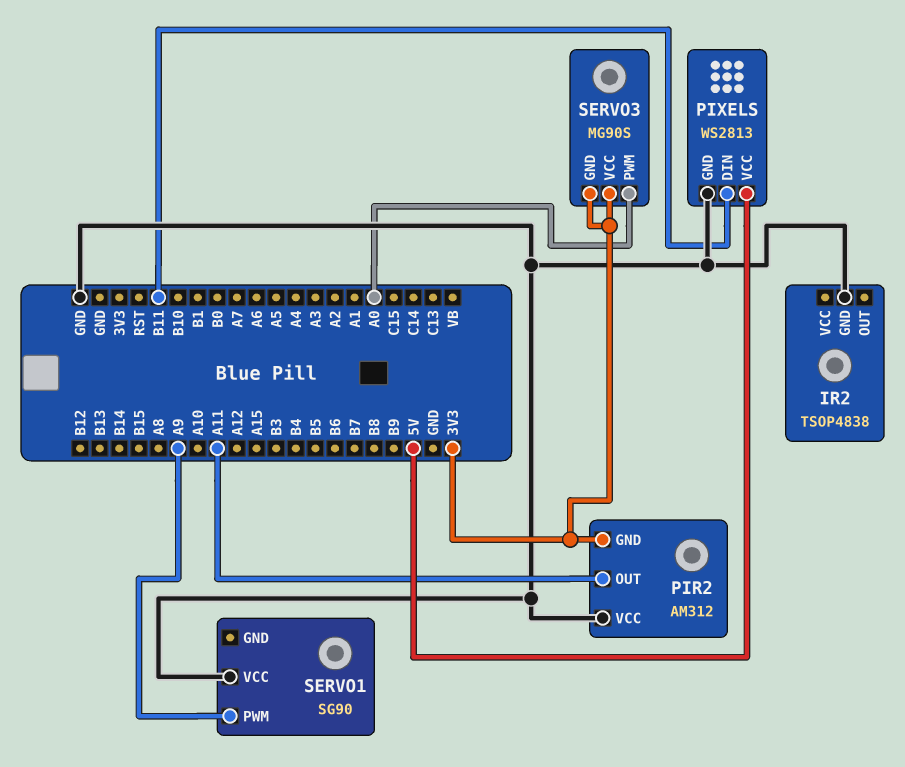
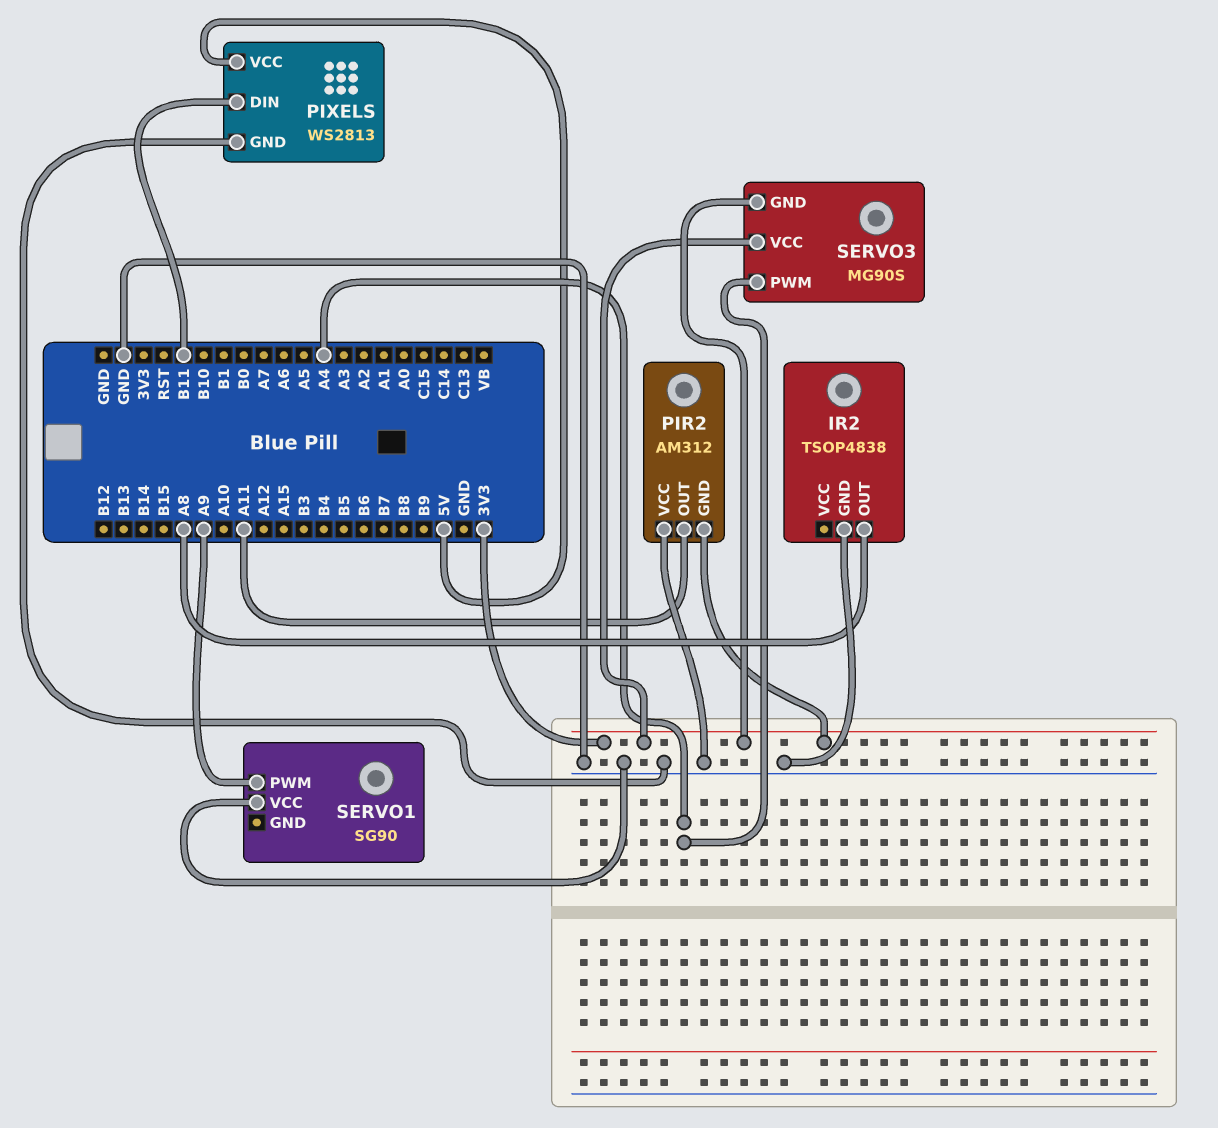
IR2 pin OUT: none -> A8
SERVO3 pin PWM: A0 -> A4

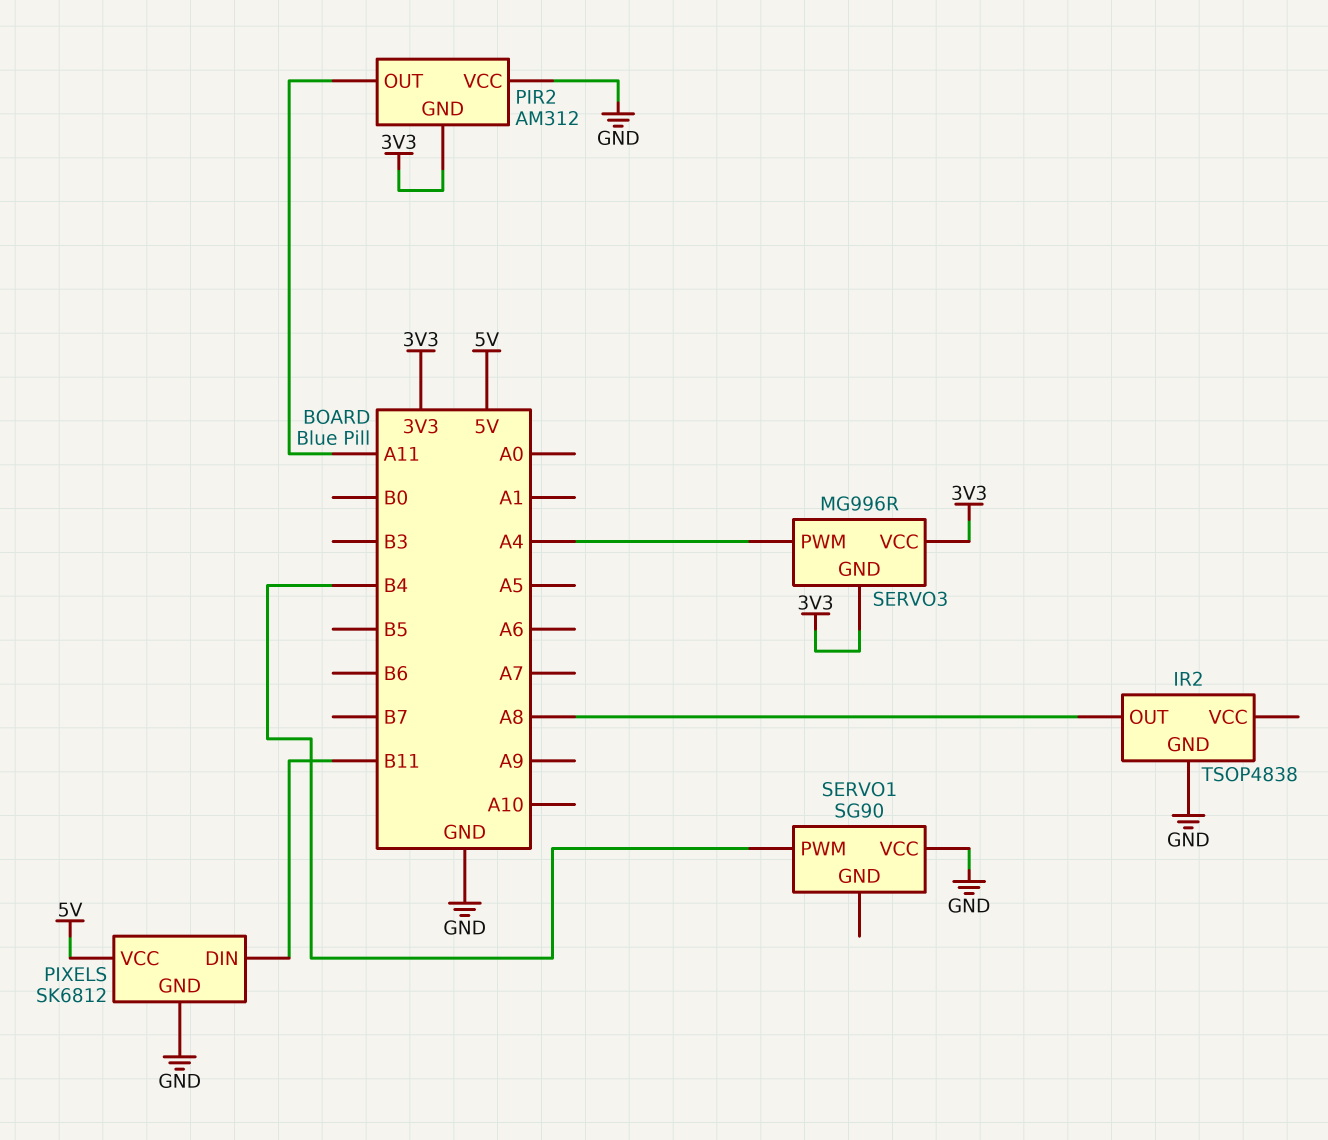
PIXELS: WS2813 -> SK6812
SERVO1 pin PWM: A9 -> B4
SERVO3: MG90S -> MG996R

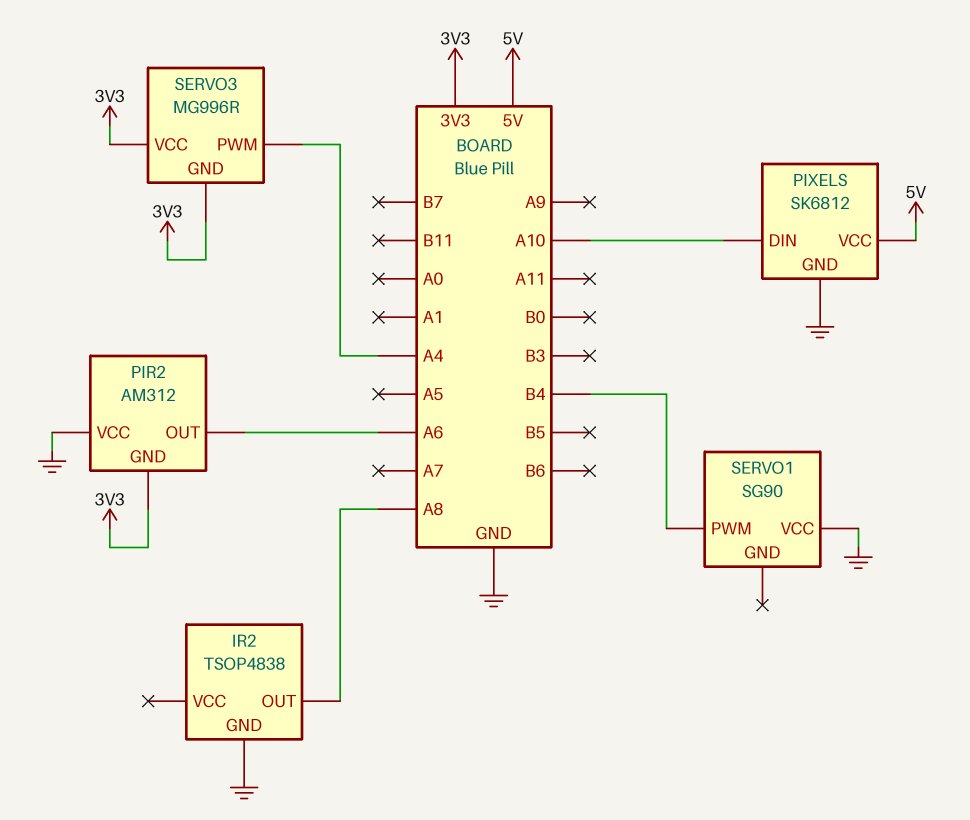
PIR2 pin OUT: A11 -> A6
PIXELS pin DIN: B11 -> A10

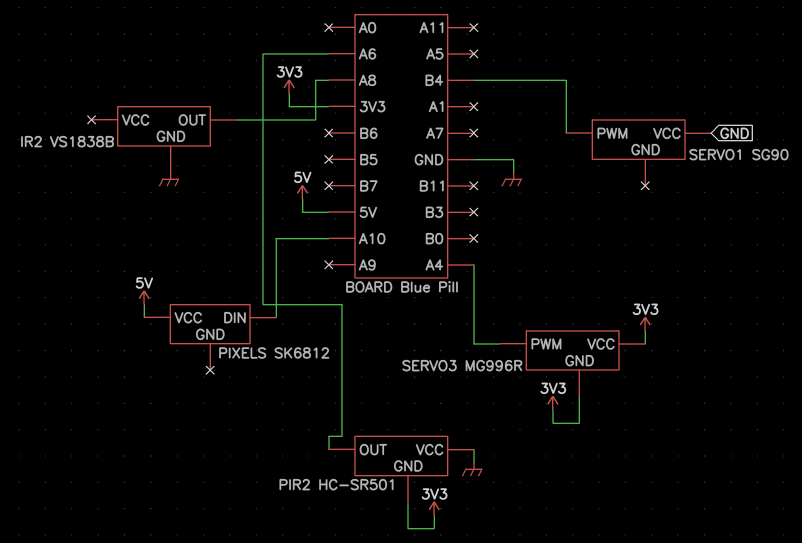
IR2: TSOP4838 -> VS1838B
PIR2: AM312 -> HC-SR501
PIXELS pin GND: GND -> none

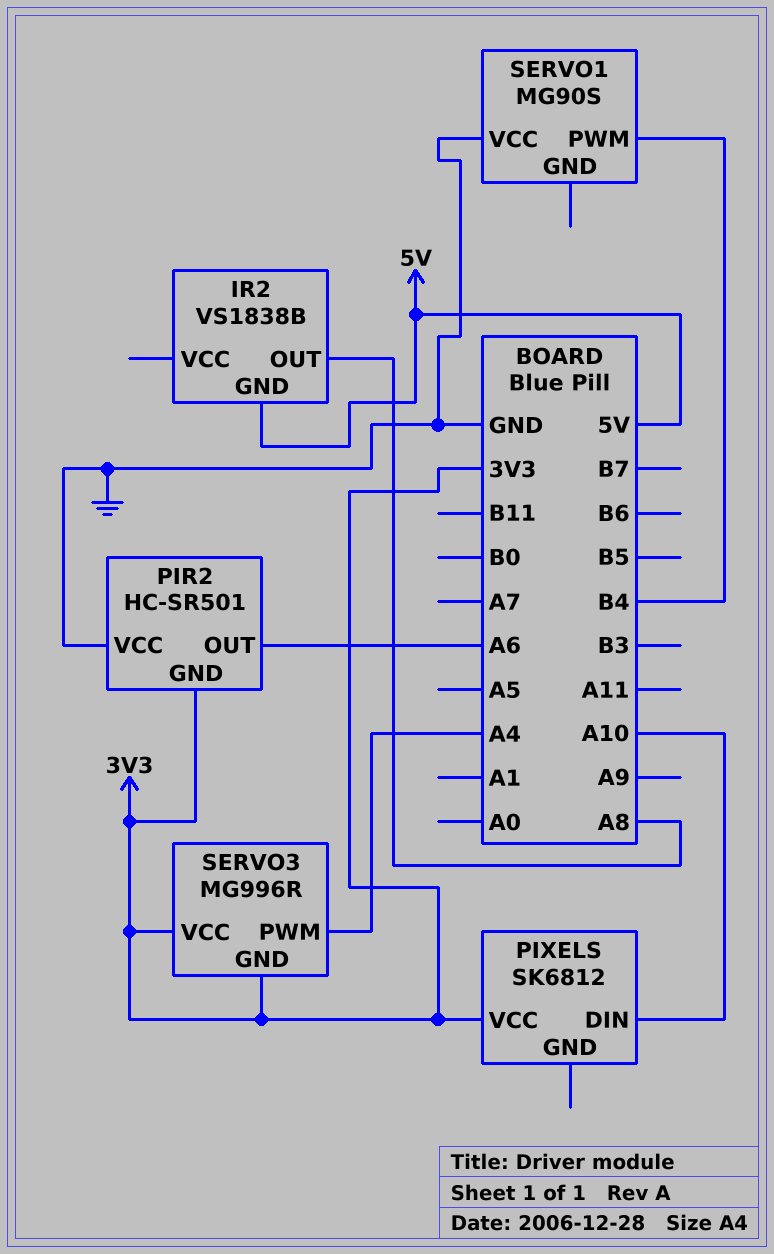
IR2 pin GND: GND -> 5V
PIXELS pin VCC: 5V -> 3V3
SERVO1: SG90 -> MG90S

